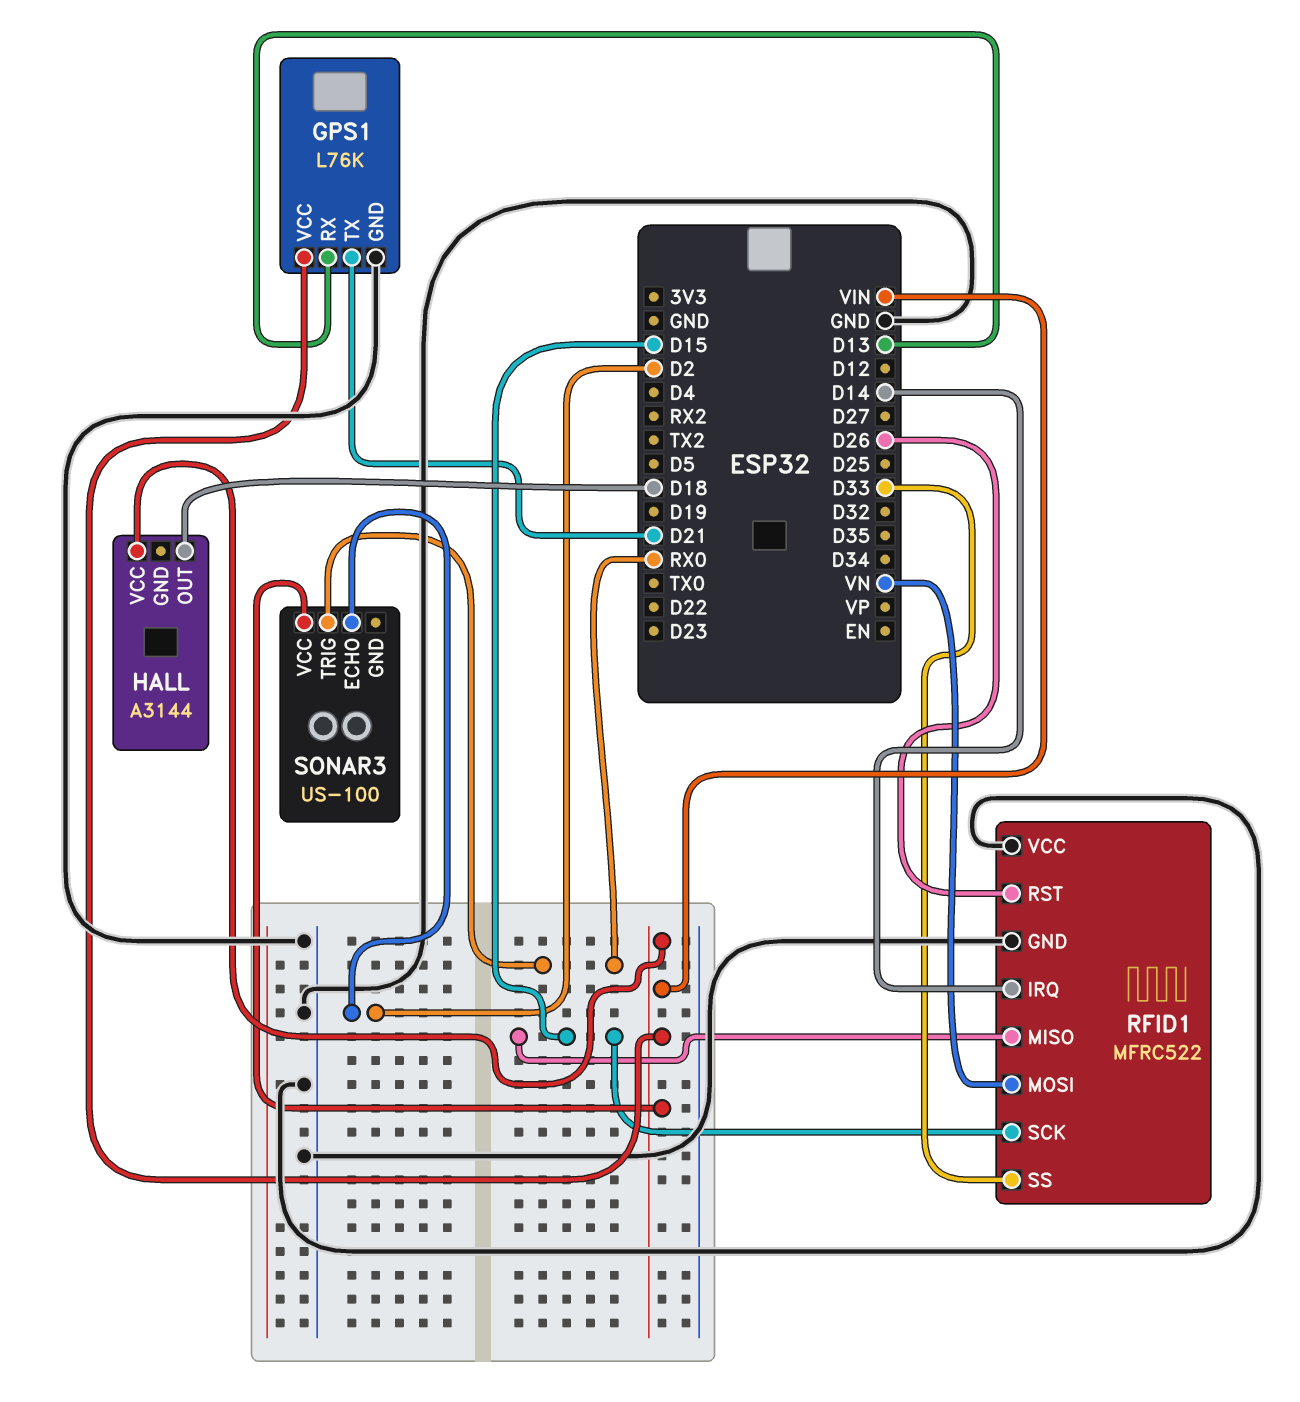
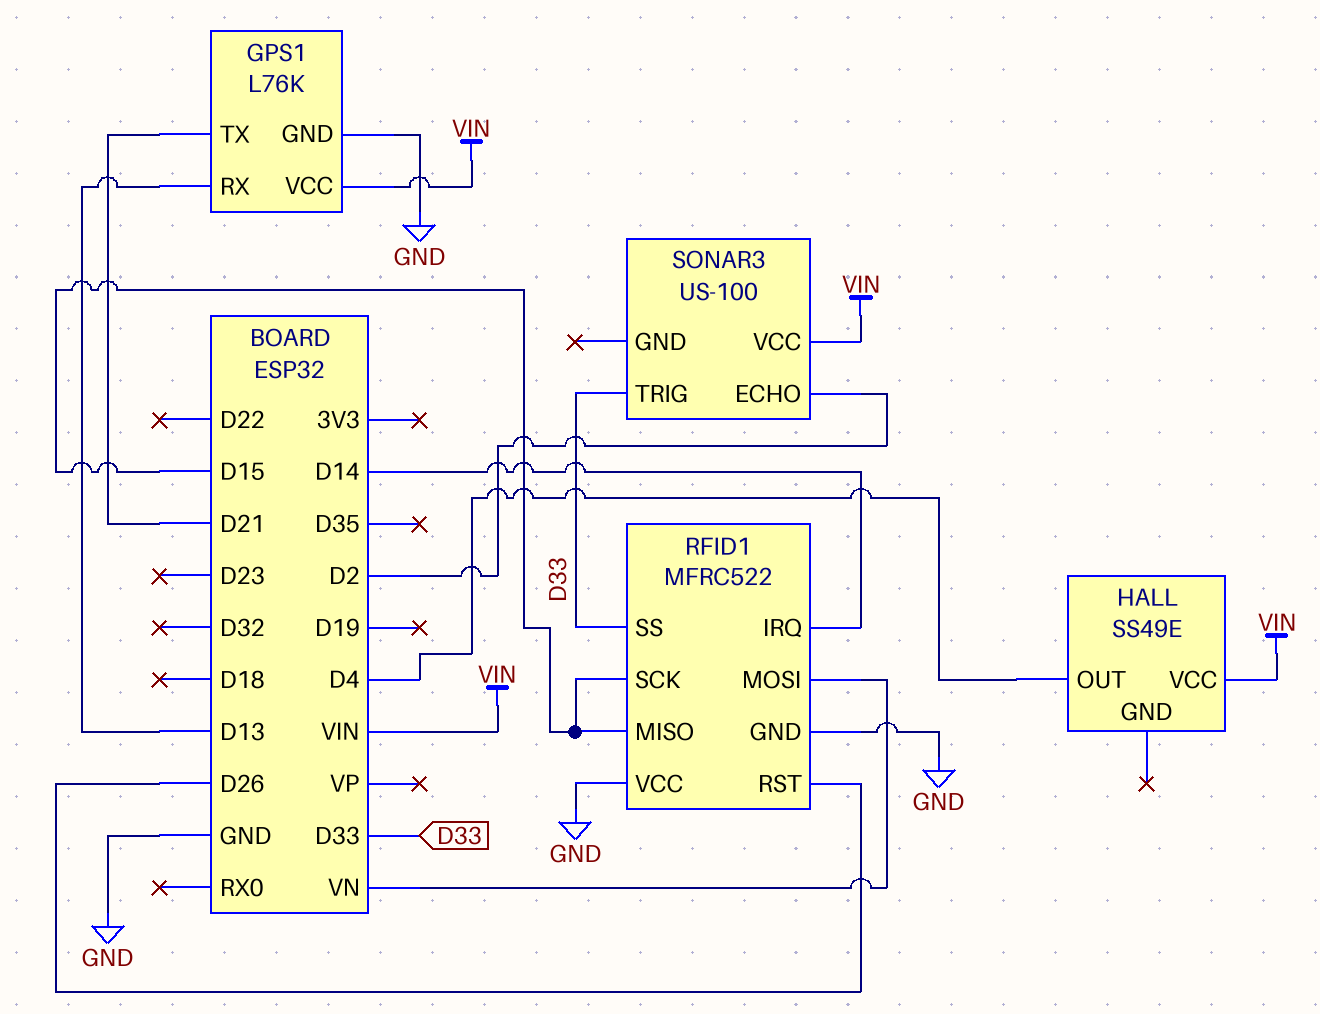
HALL: A3144 -> SS49E
HALL pin OUT: D18 -> D4
SONAR3 pin TRIG: RX0 -> D33

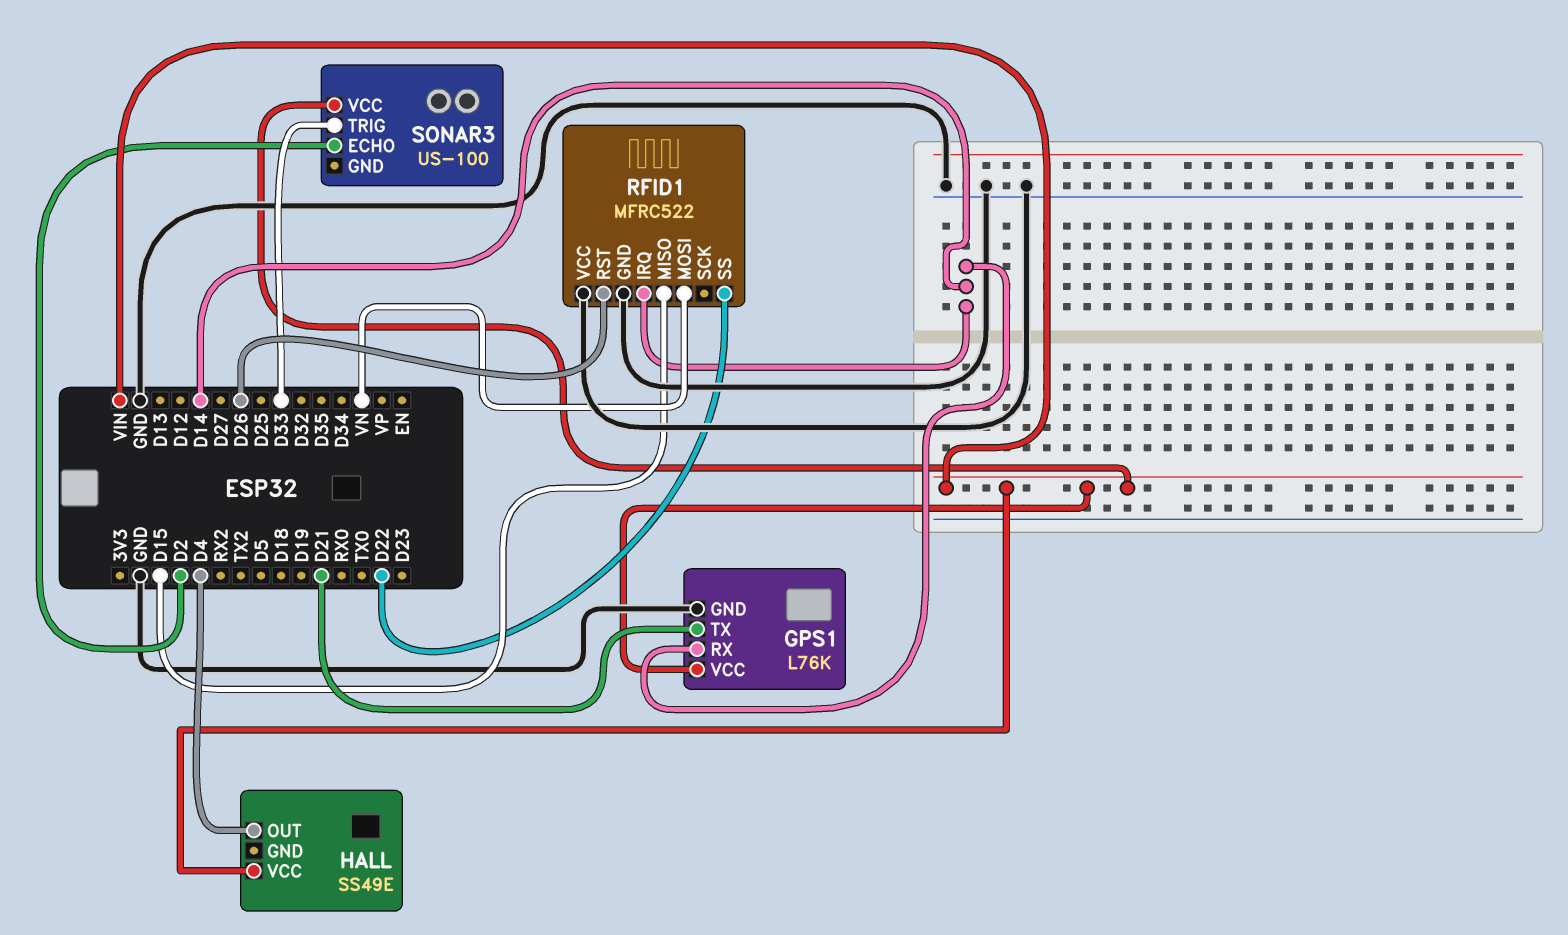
GPS1 pin RX: D13 -> D14
RFID1 pin SCK: D15 -> none
RFID1 pin SS: D33 -> D22

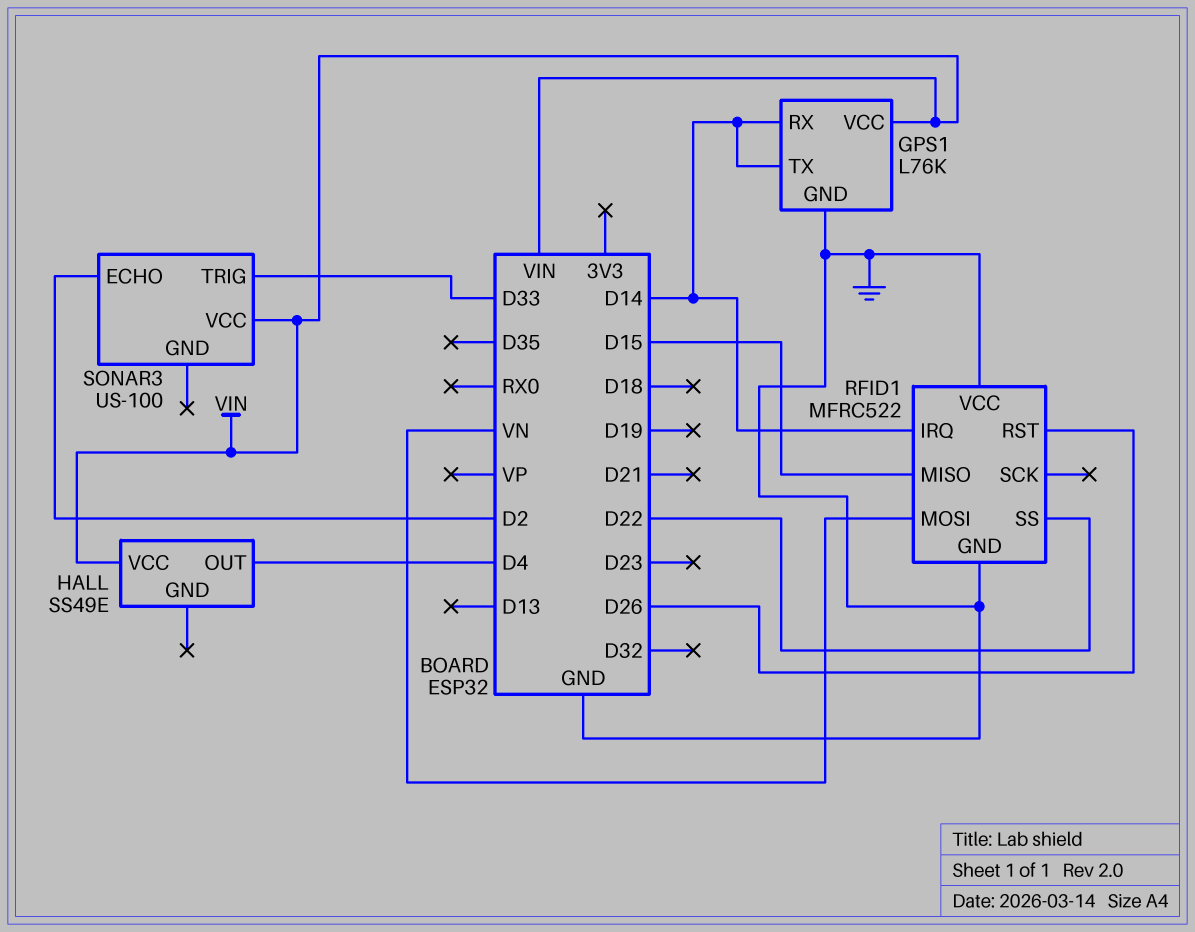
GPS1 pin TX: D21 -> D14

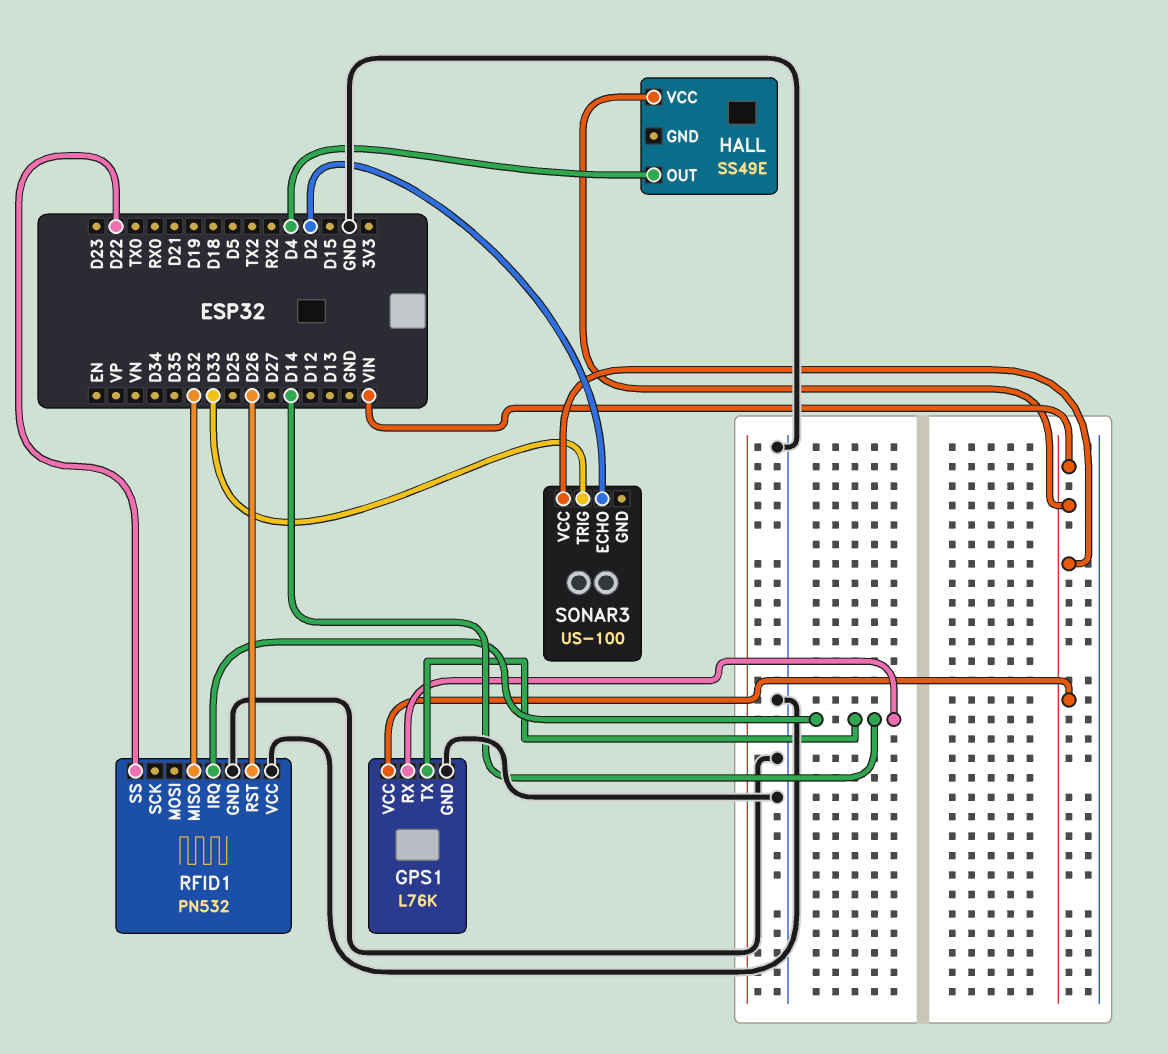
RFID1: MFRC522 -> PN532
RFID1 pin MISO: D15 -> D32
RFID1 pin MOSI: VN -> none

